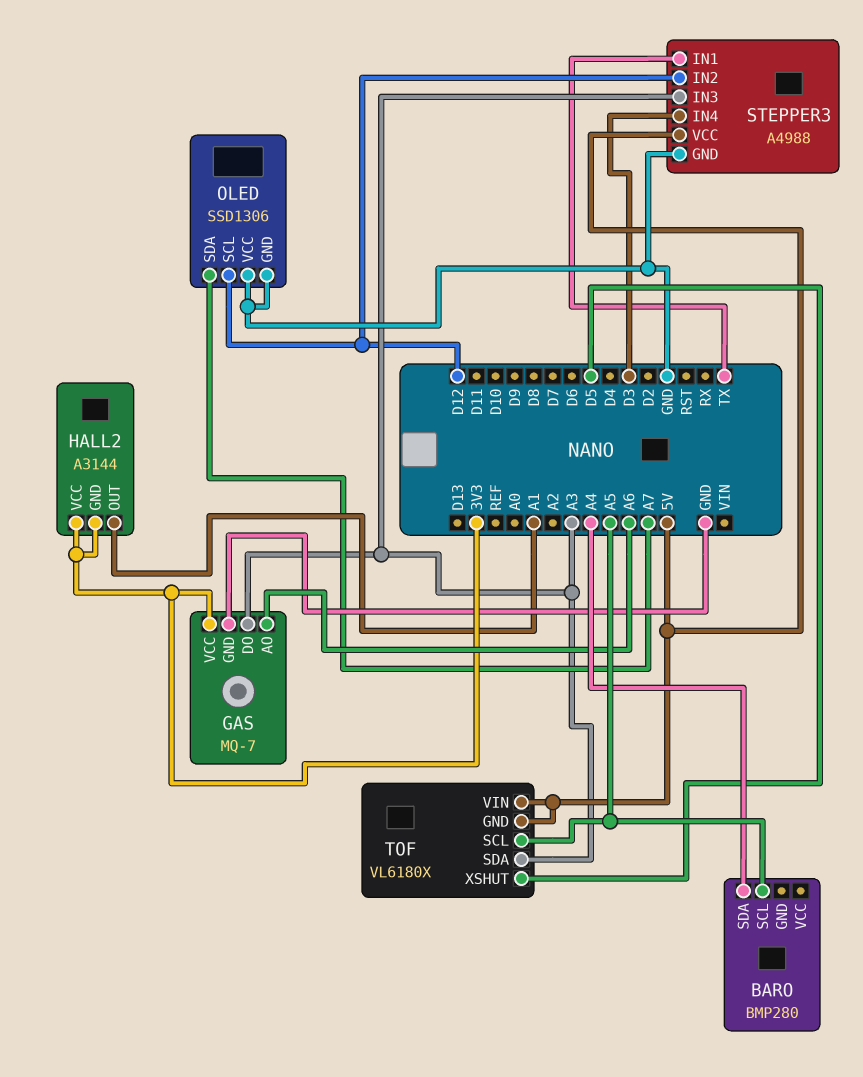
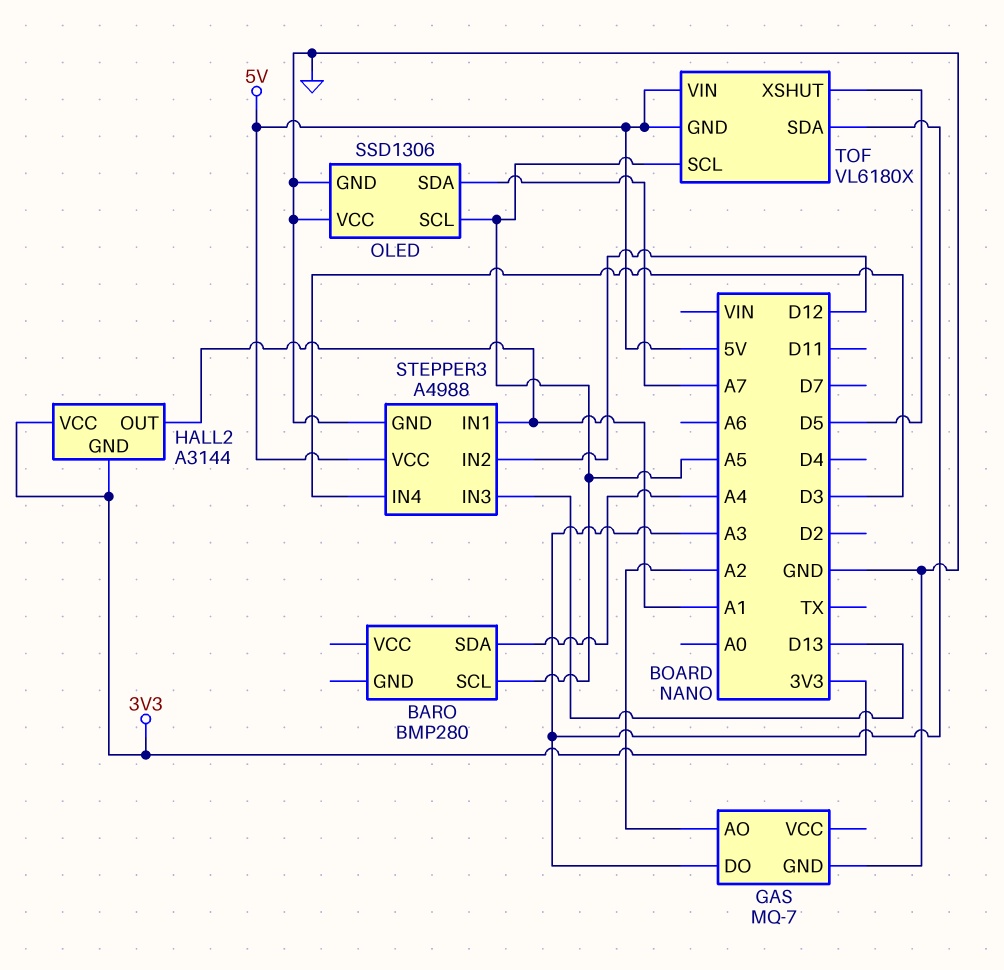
GAS pin AO: A6 -> A2
GAS pin VCC: 3V3 -> none
OLED pin SCL: D12 -> A5
STEPPER3 pin IN1: TX -> A1
STEPPER3 pin IN3: A3 -> D13

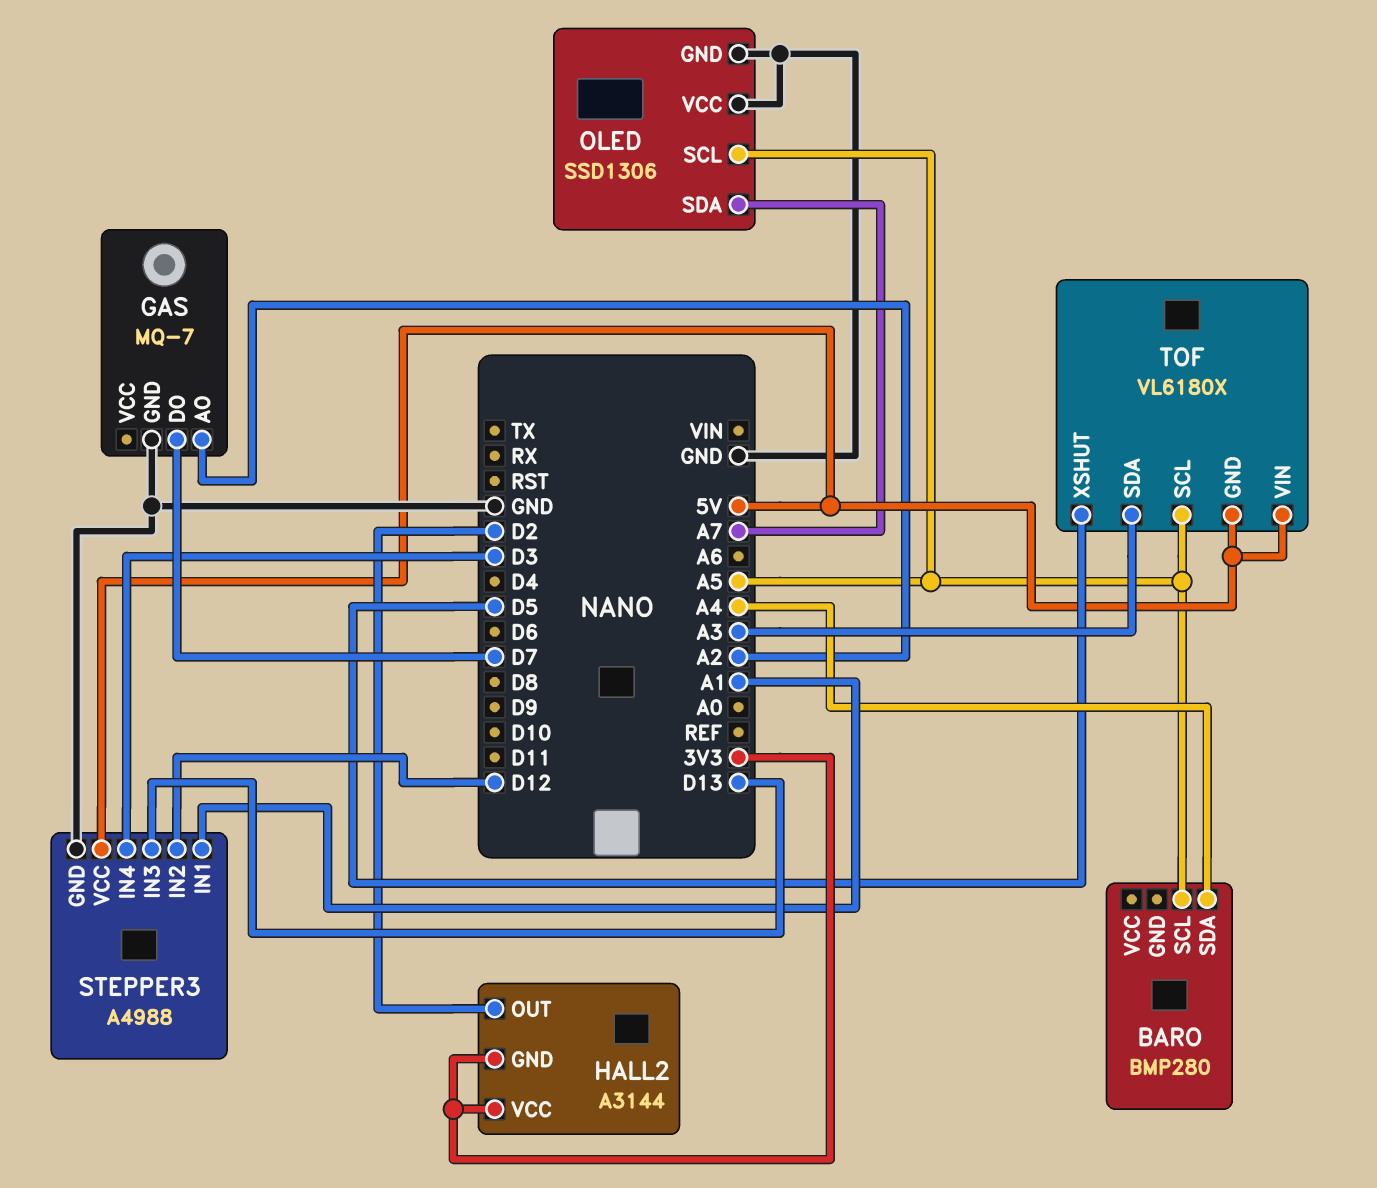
GAS pin DO: A3 -> D7
HALL2 pin OUT: A1 -> D2

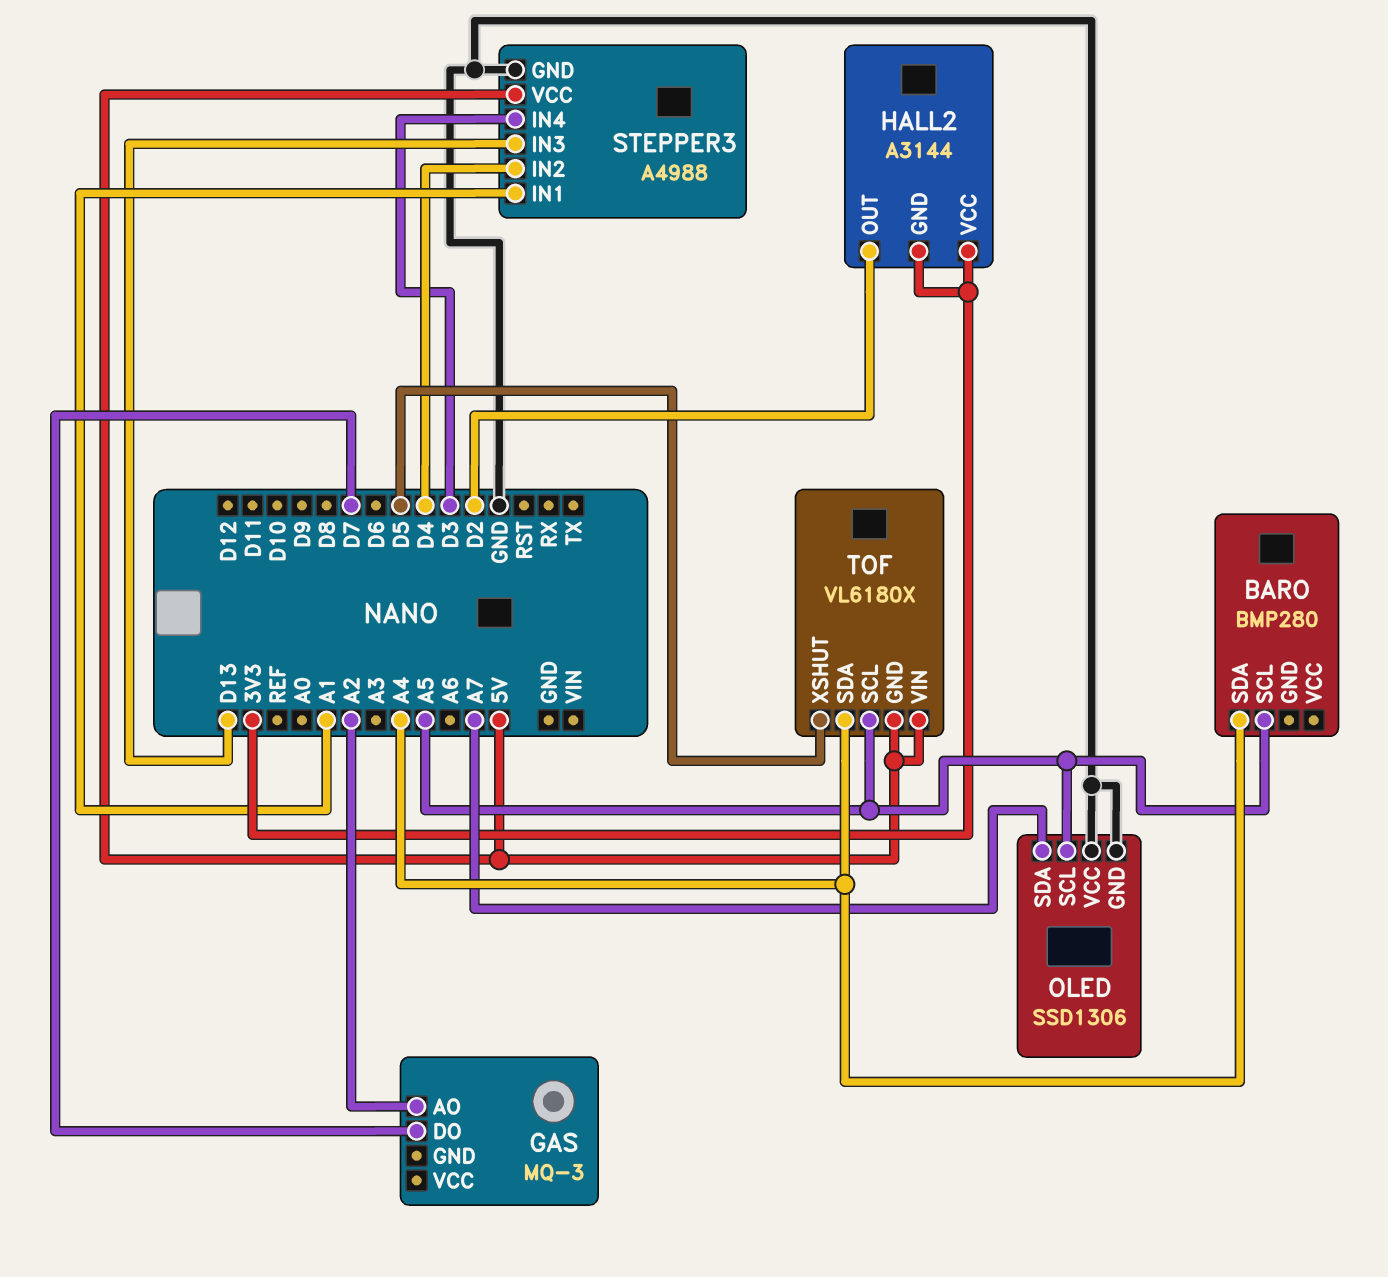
GAS: MQ-7 -> MQ-3
GAS pin GND: GND -> none
STEPPER3 pin IN2: D12 -> D4
TOF pin SDA: A3 -> A4

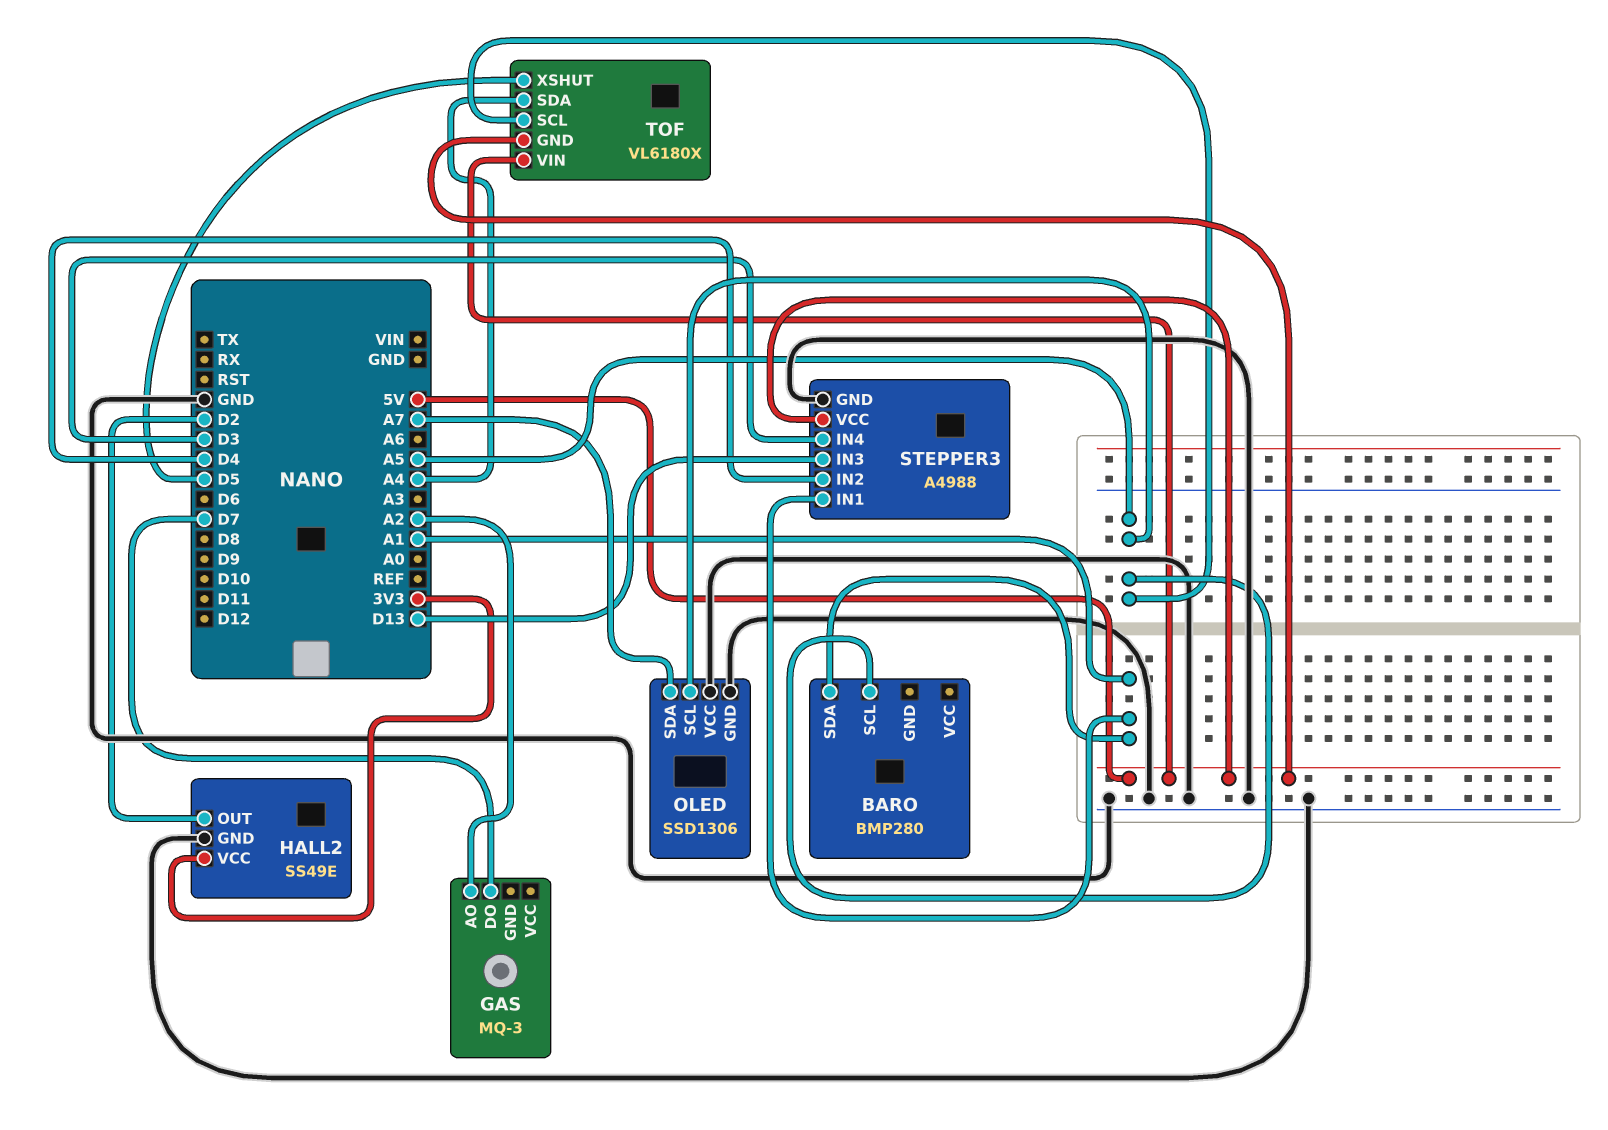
BARO pin SDA: A4 -> A1
HALL2: A3144 -> SS49E
HALL2 pin GND: 3V3 -> GND

